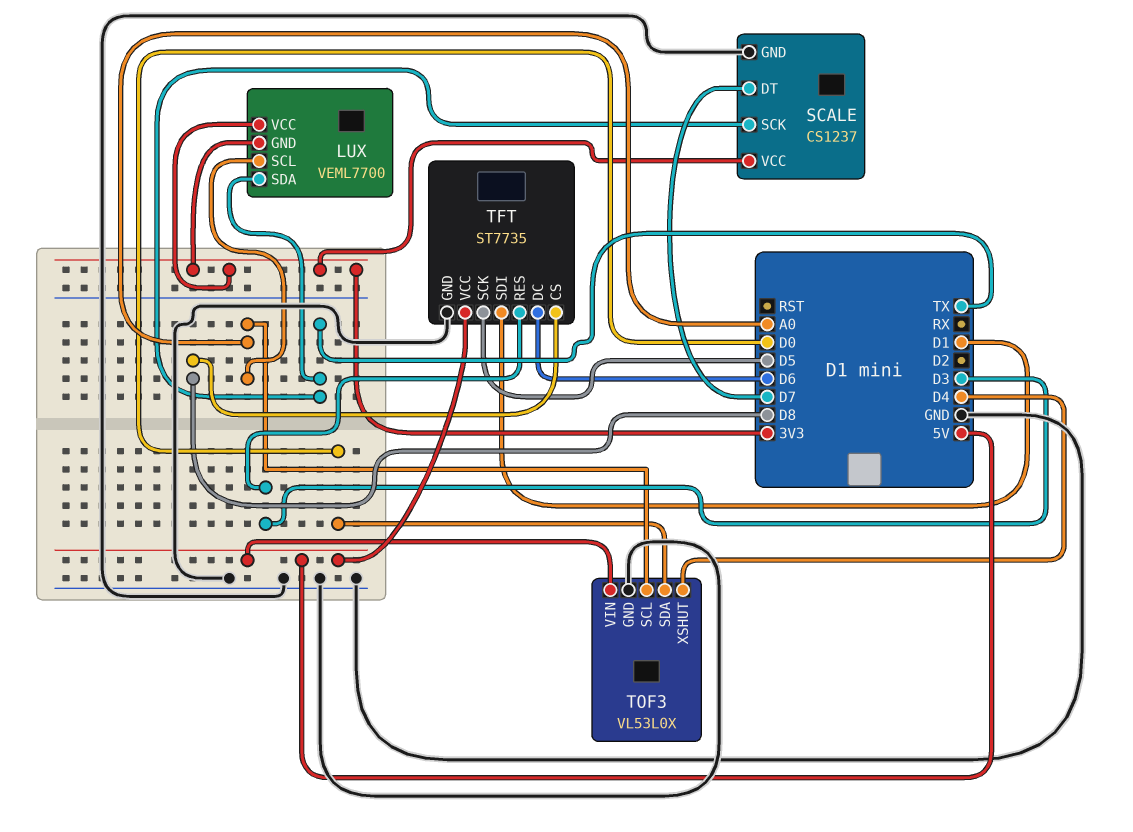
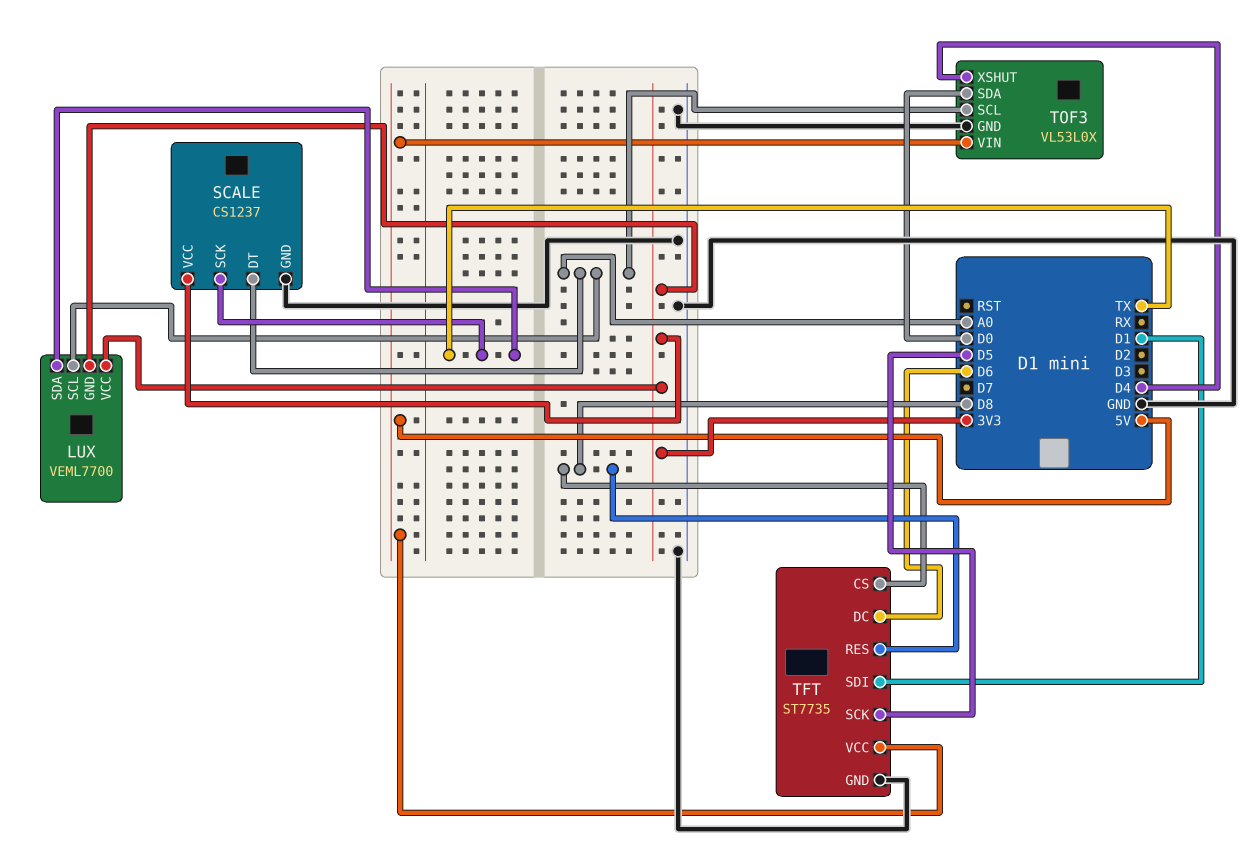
SCALE pin DT: D7 -> A0
TFT pin RES: D3 -> D8

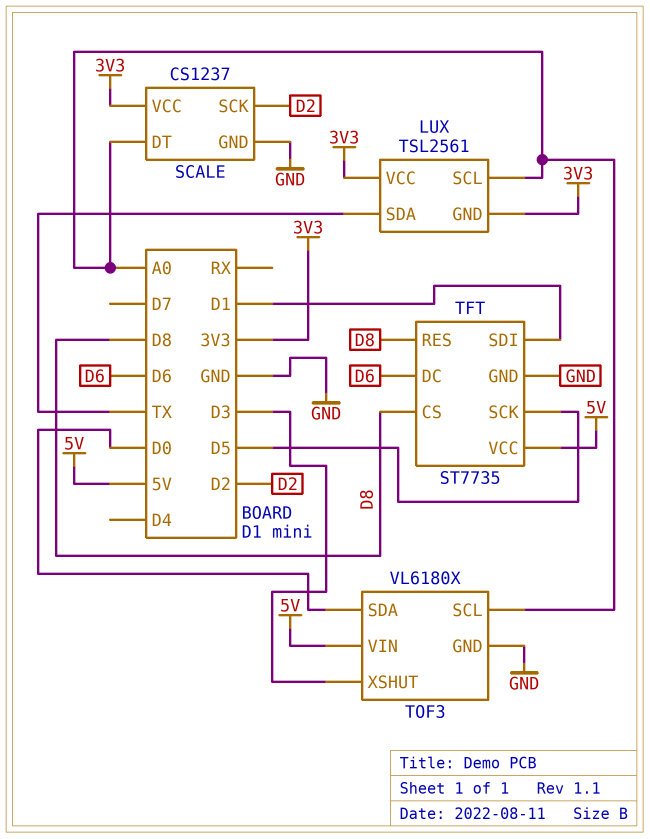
LUX: VEML7700 -> TSL2561
SCALE pin SCK: TX -> D2
TOF3: VL53L0X -> VL6180X
TOF3 pin XSHUT: D4 -> D3

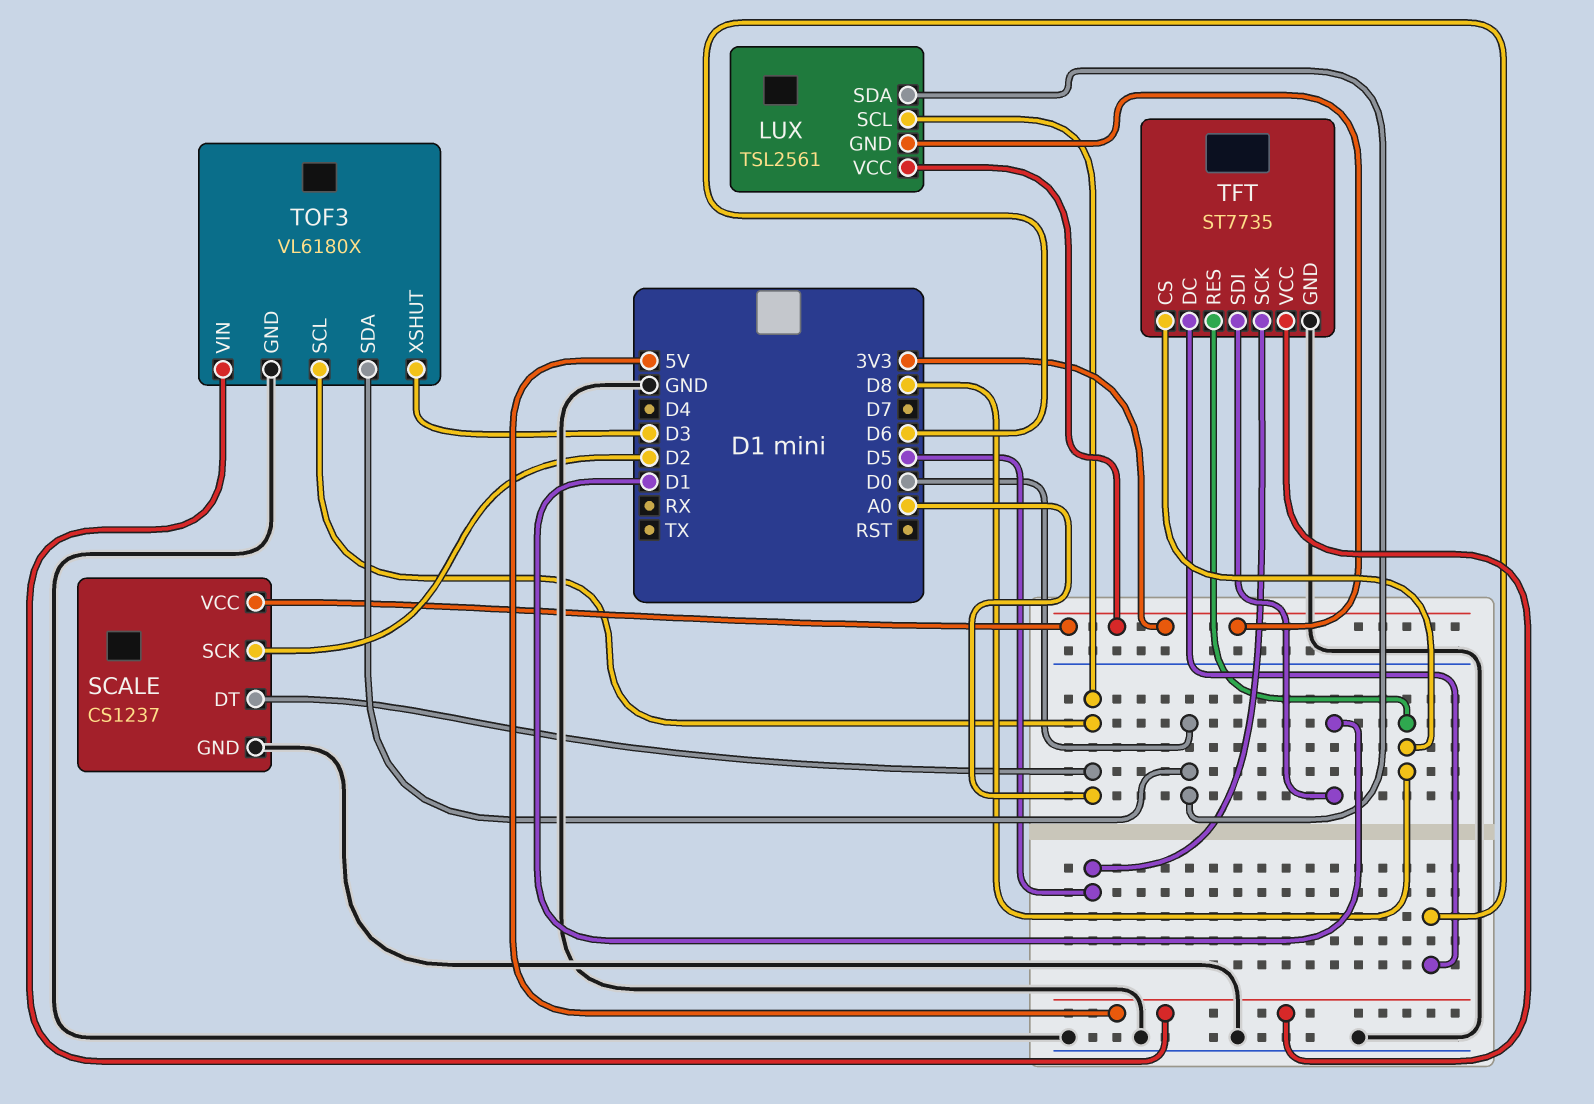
LUX pin SDA: TX -> D0

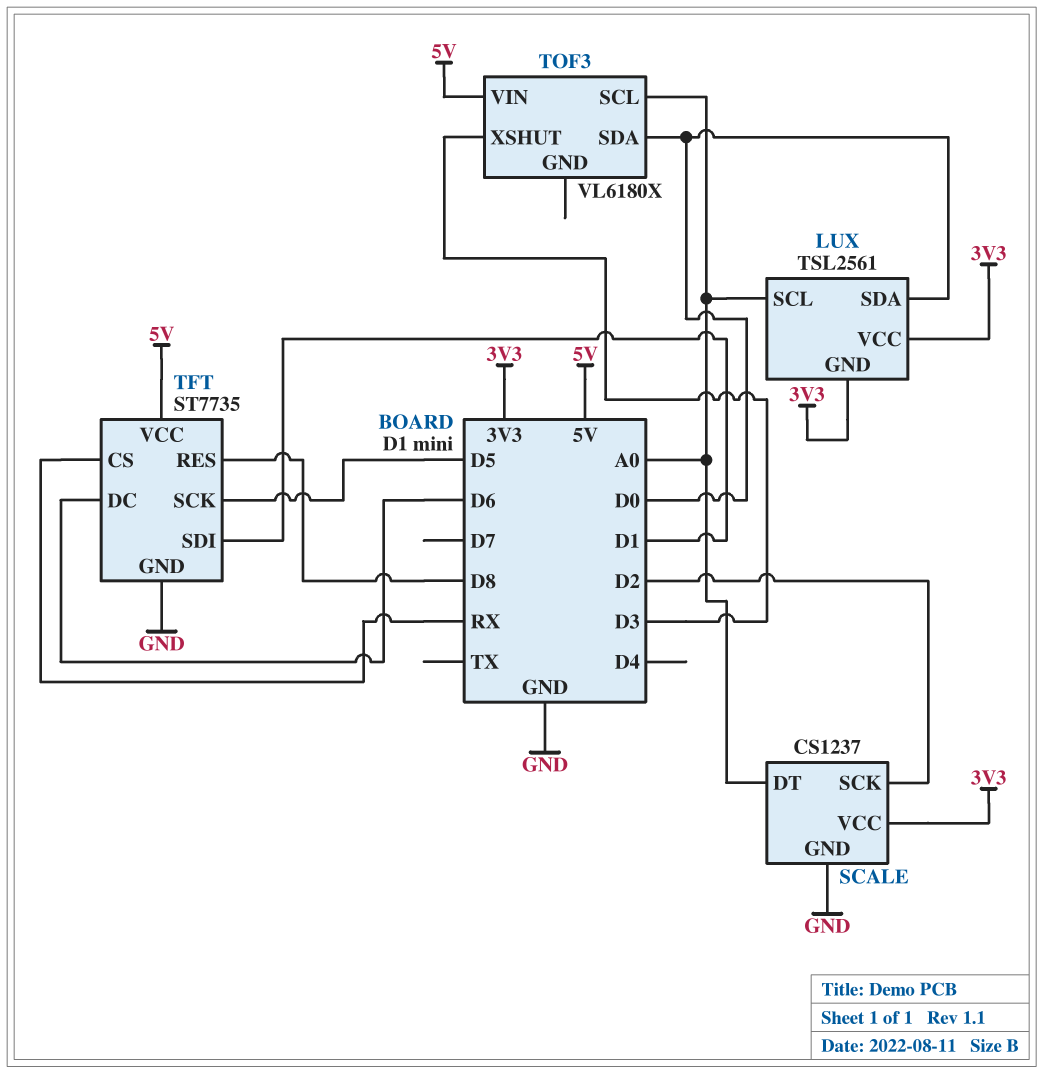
TFT pin CS: D8 -> RX
TOF3 pin GND: GND -> none

